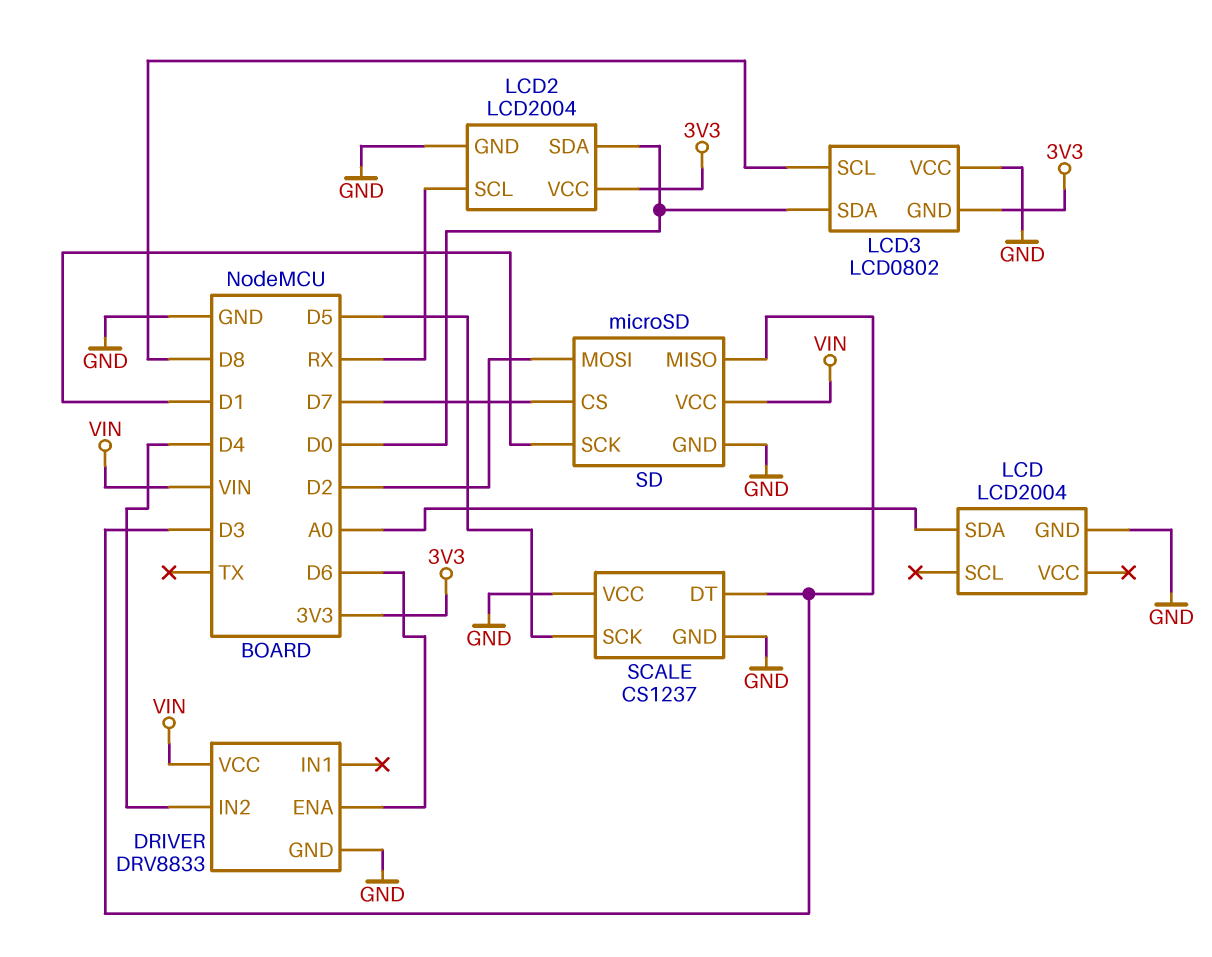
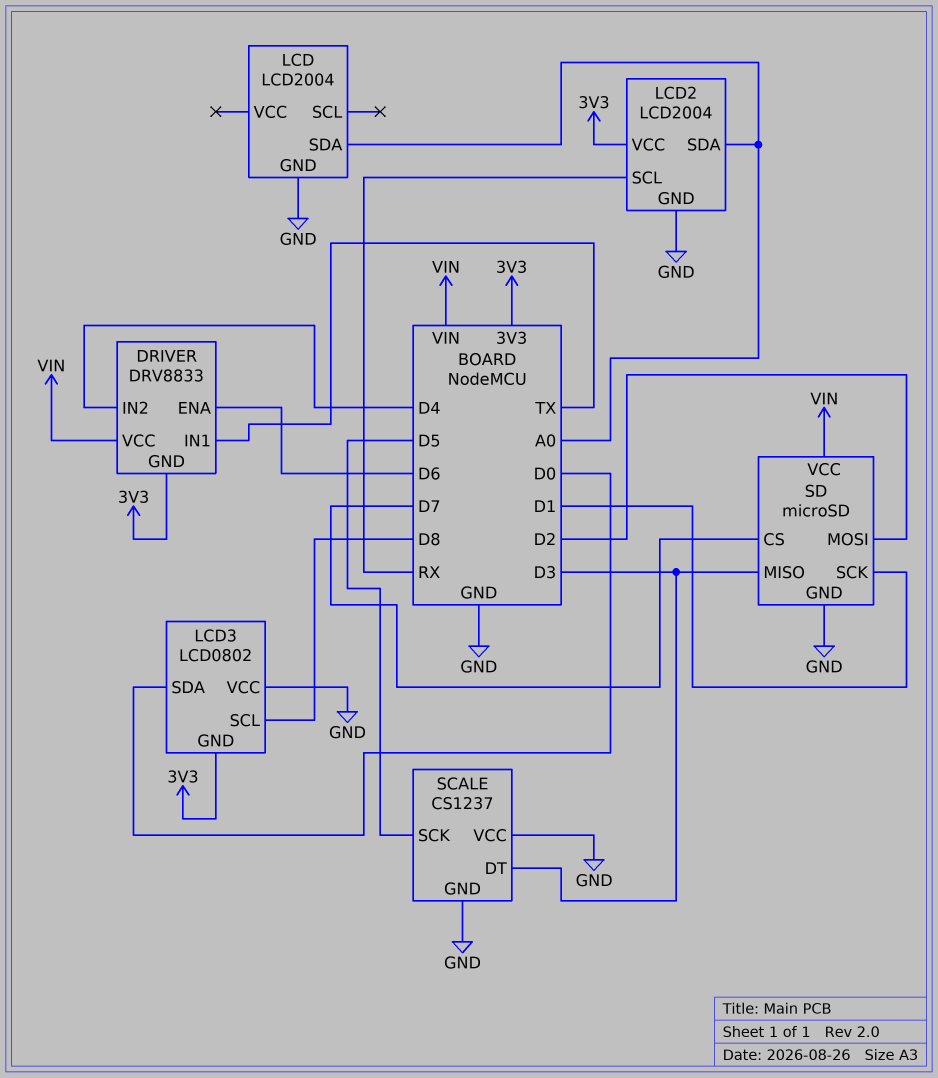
DRIVER pin GND: GND -> 3V3
DRIVER pin IN1: none -> TX
LCD2 pin SDA: D0 -> A0

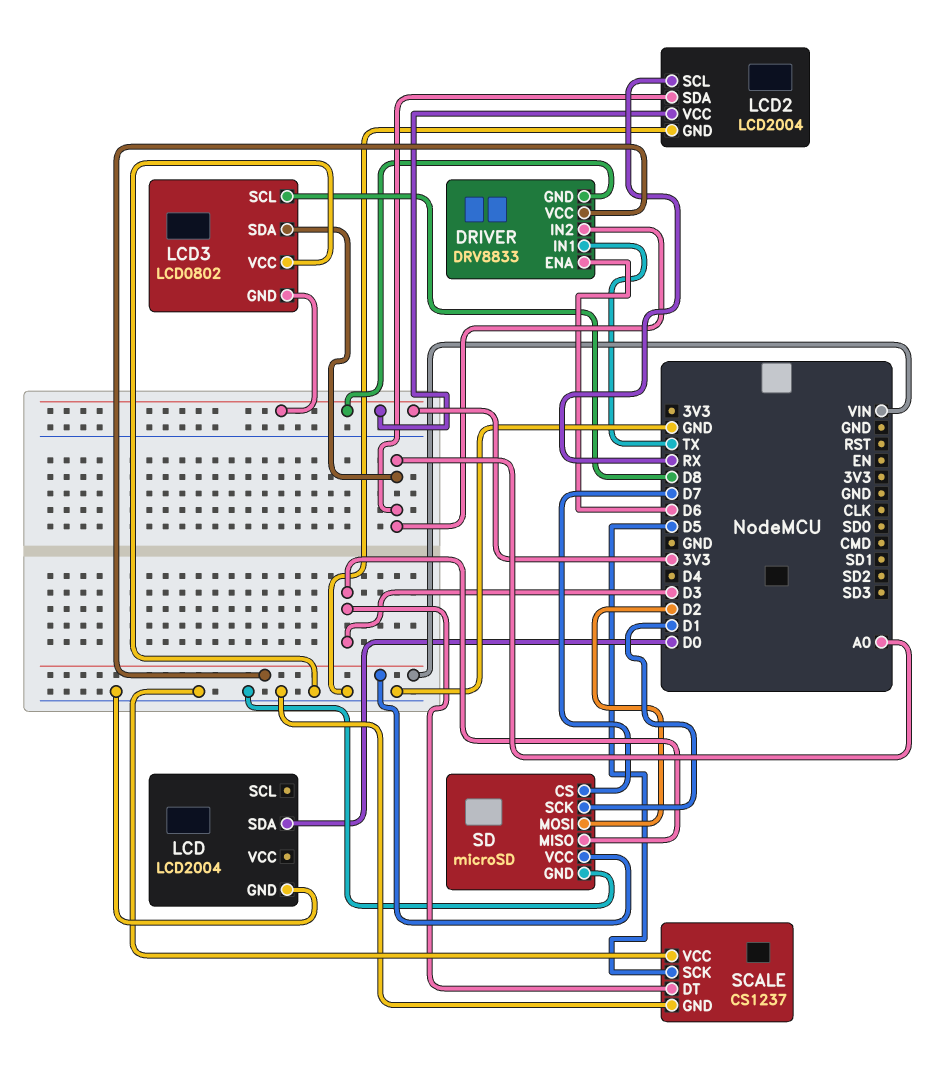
DRIVER pin IN2: D4 -> A0
LCD pin SDA: A0 -> D0
LCD3 pin SDA: D0 -> A0

